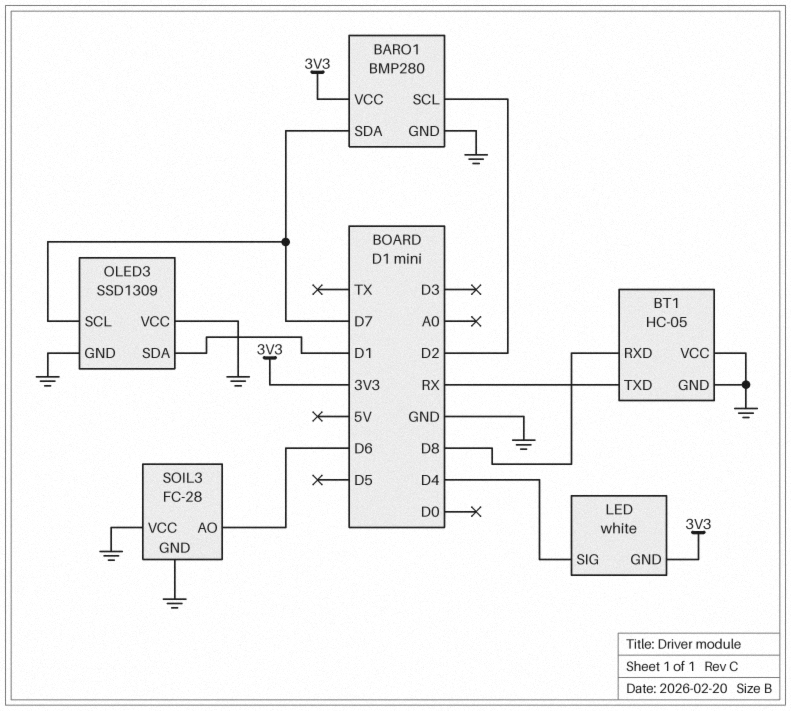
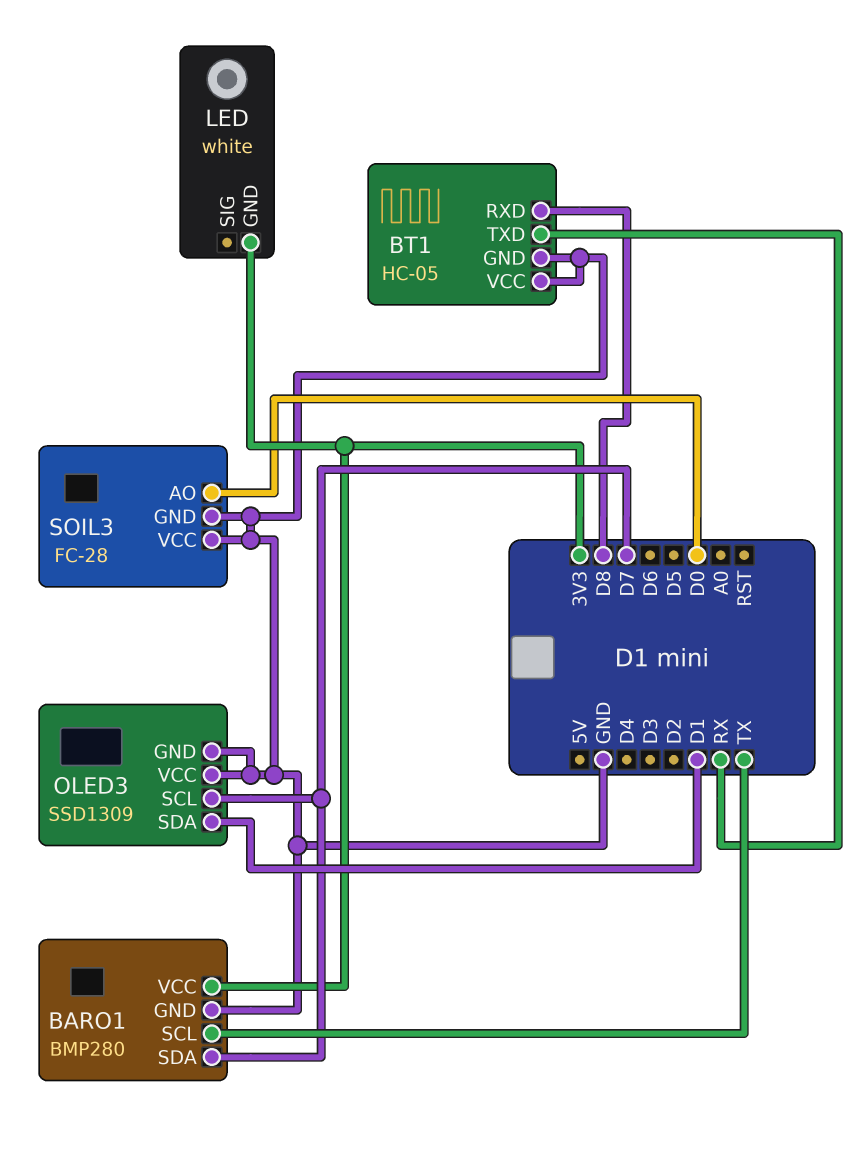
BARO1 pin SCL: D2 -> TX
LED pin SIG: D4 -> none
SOIL3 pin AO: D6 -> D0

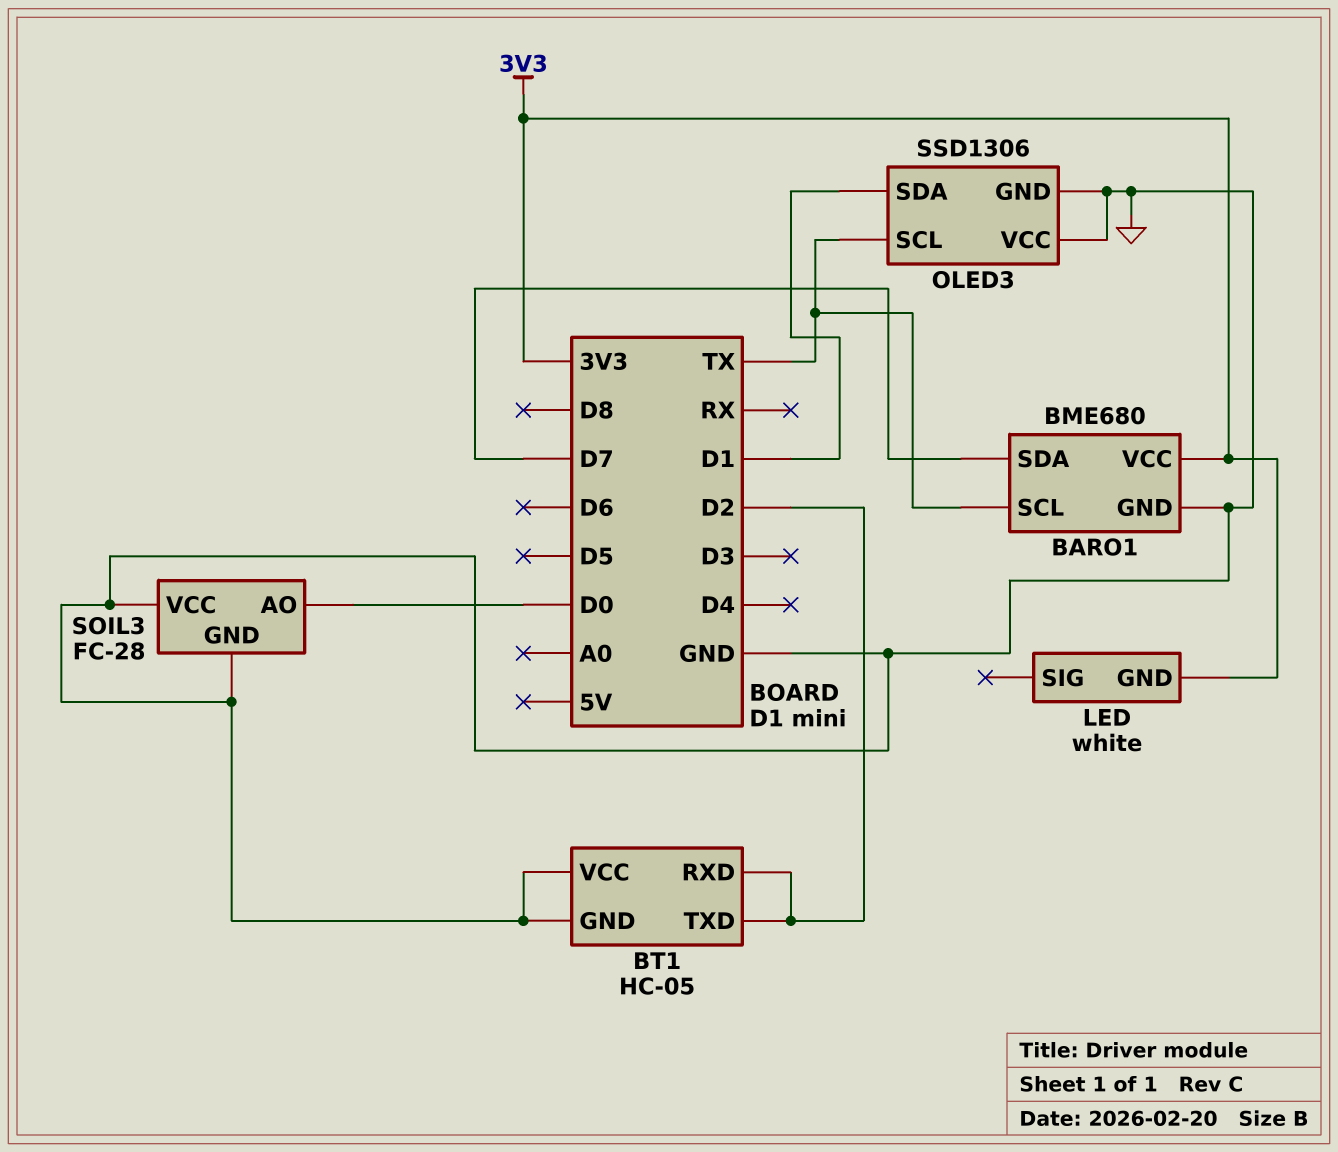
BARO1: BMP280 -> BME680
BT1 pin RXD: D8 -> D2
BT1 pin TXD: RX -> D2
OLED3: SSD1309 -> SSD1306
OLED3 pin SCL: D7 -> TX

